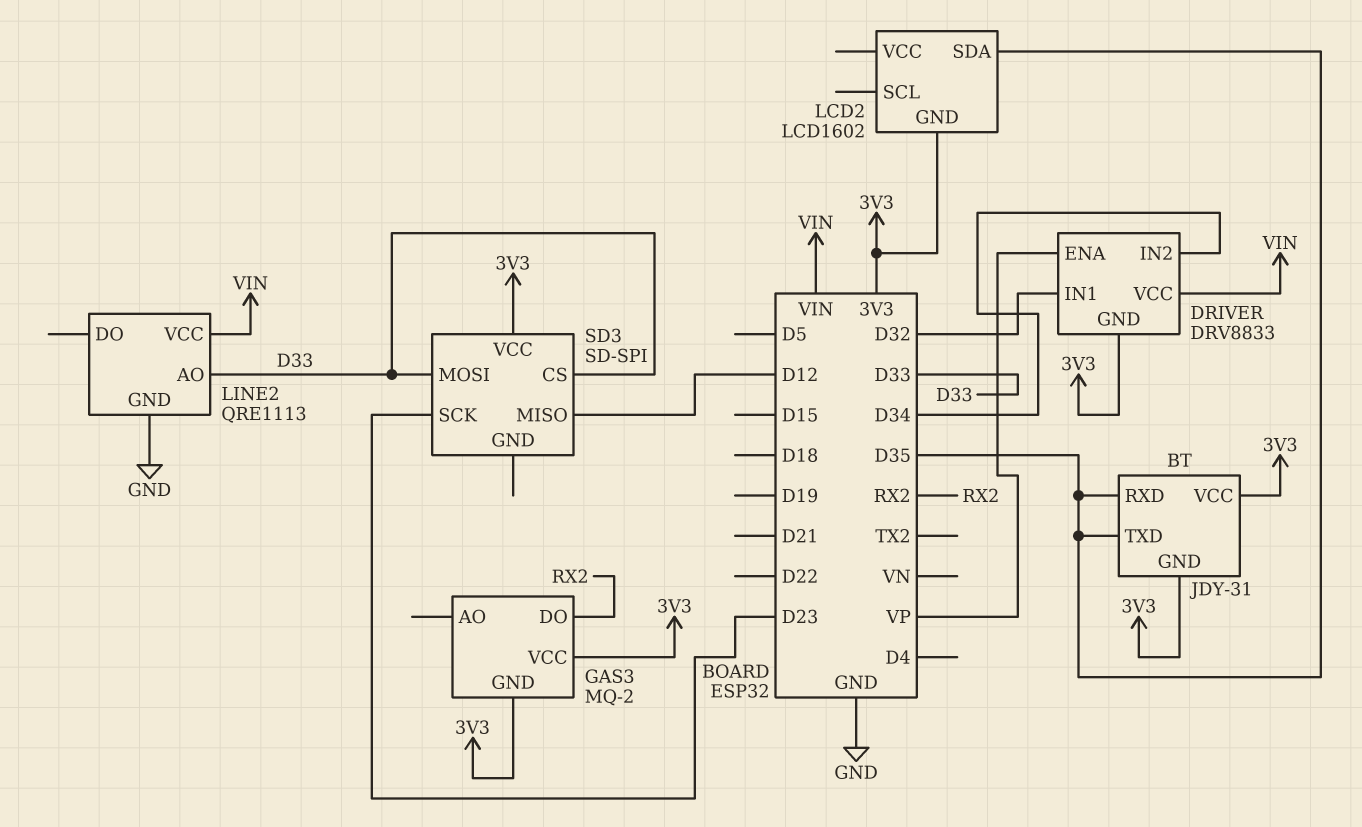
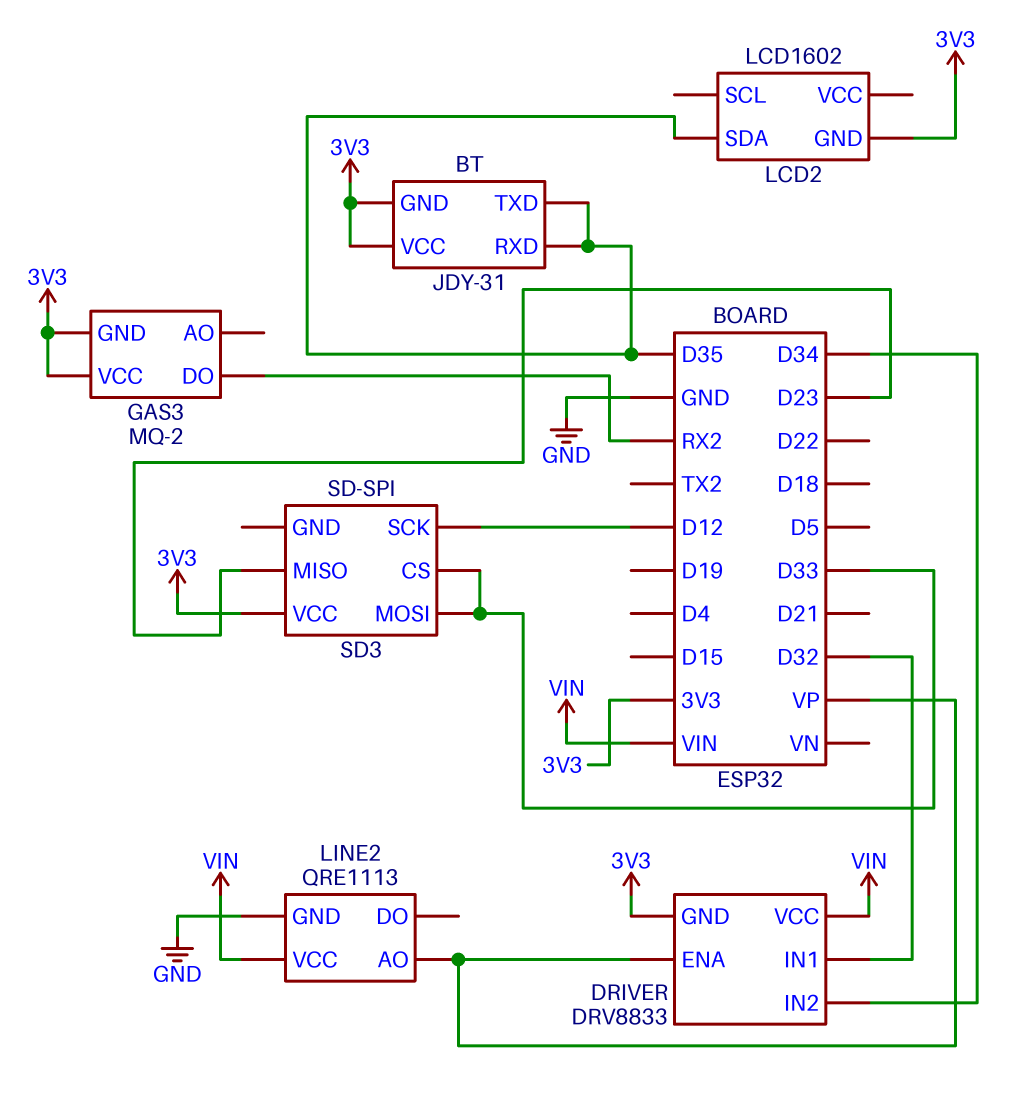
LINE2 pin AO: D33 -> VP
SD3 pin MISO: D12 -> D23
SD3 pin SCK: D23 -> D12

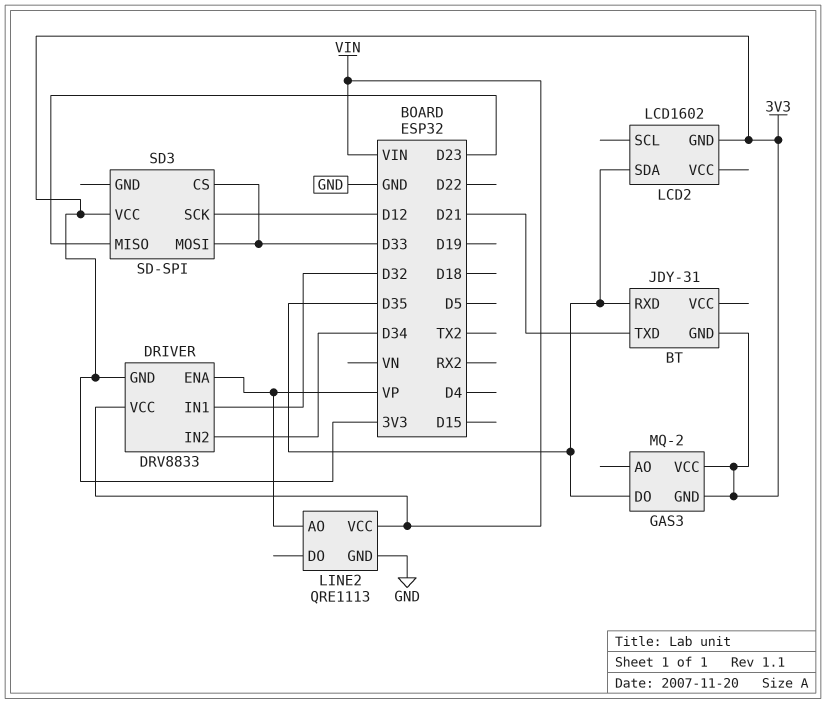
BT pin TXD: D35 -> D21
BT pin VCC: 3V3 -> none
GAS3 pin DO: RX2 -> D35

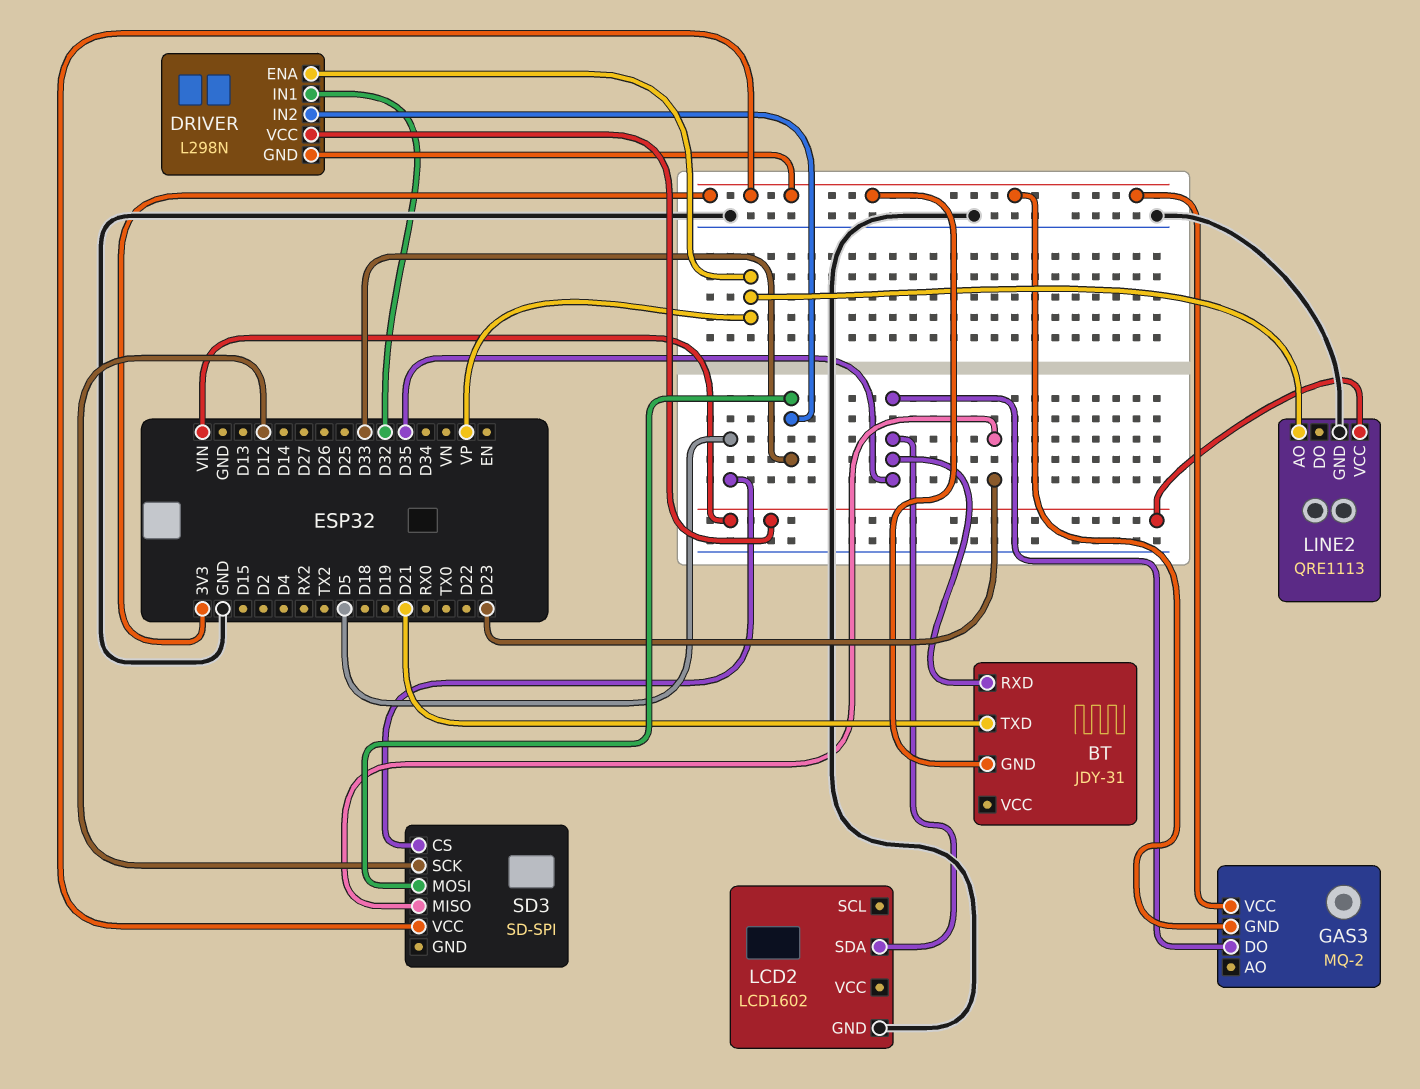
DRIVER: DRV8833 -> L298N
DRIVER pin IN2: D34 -> D33
LCD2 pin GND: 3V3 -> GND
SD3 pin CS: D33 -> D5

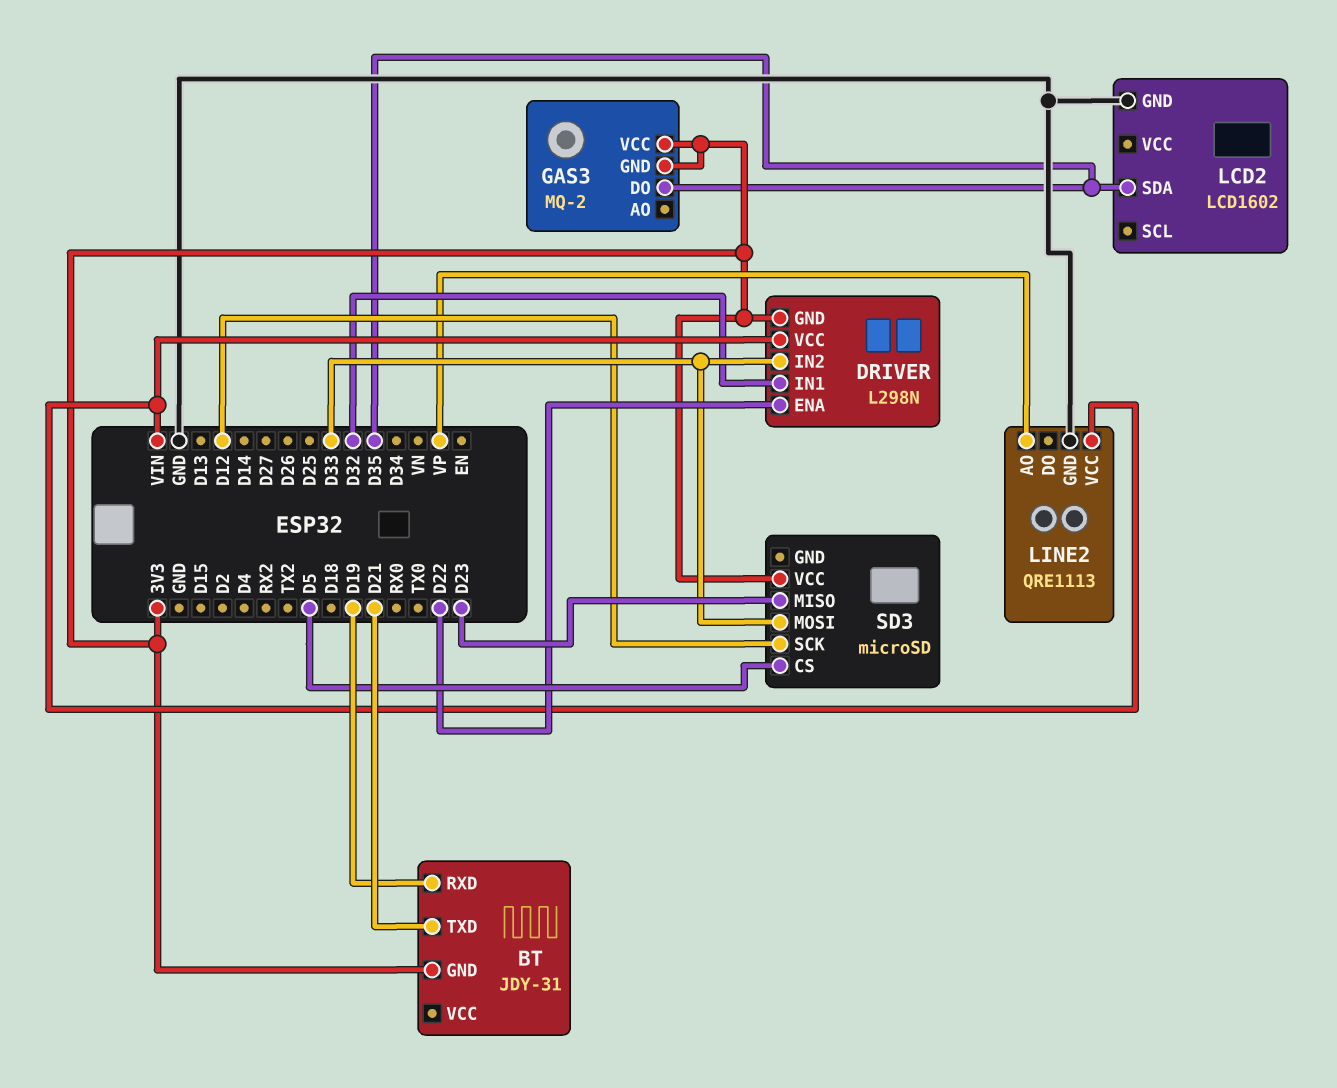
BT pin RXD: D35 -> D19
DRIVER pin ENA: VP -> D22
SD3: SD-SPI -> microSD

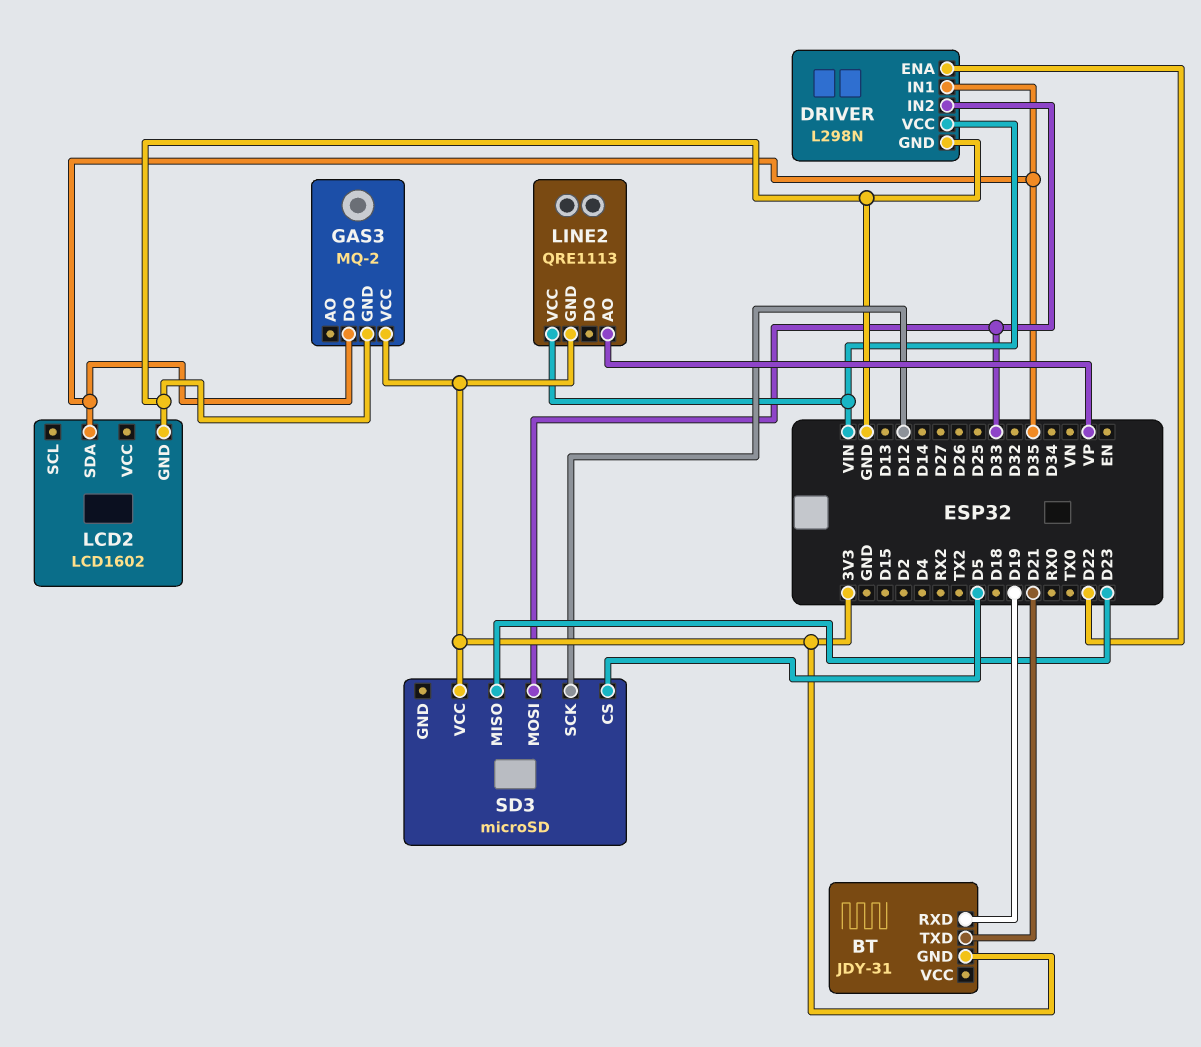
DRIVER pin GND: 3V3 -> GND
DRIVER pin IN1: D32 -> D35
GAS3 pin GND: 3V3 -> GND
LINE2 pin GND: GND -> 3V3

